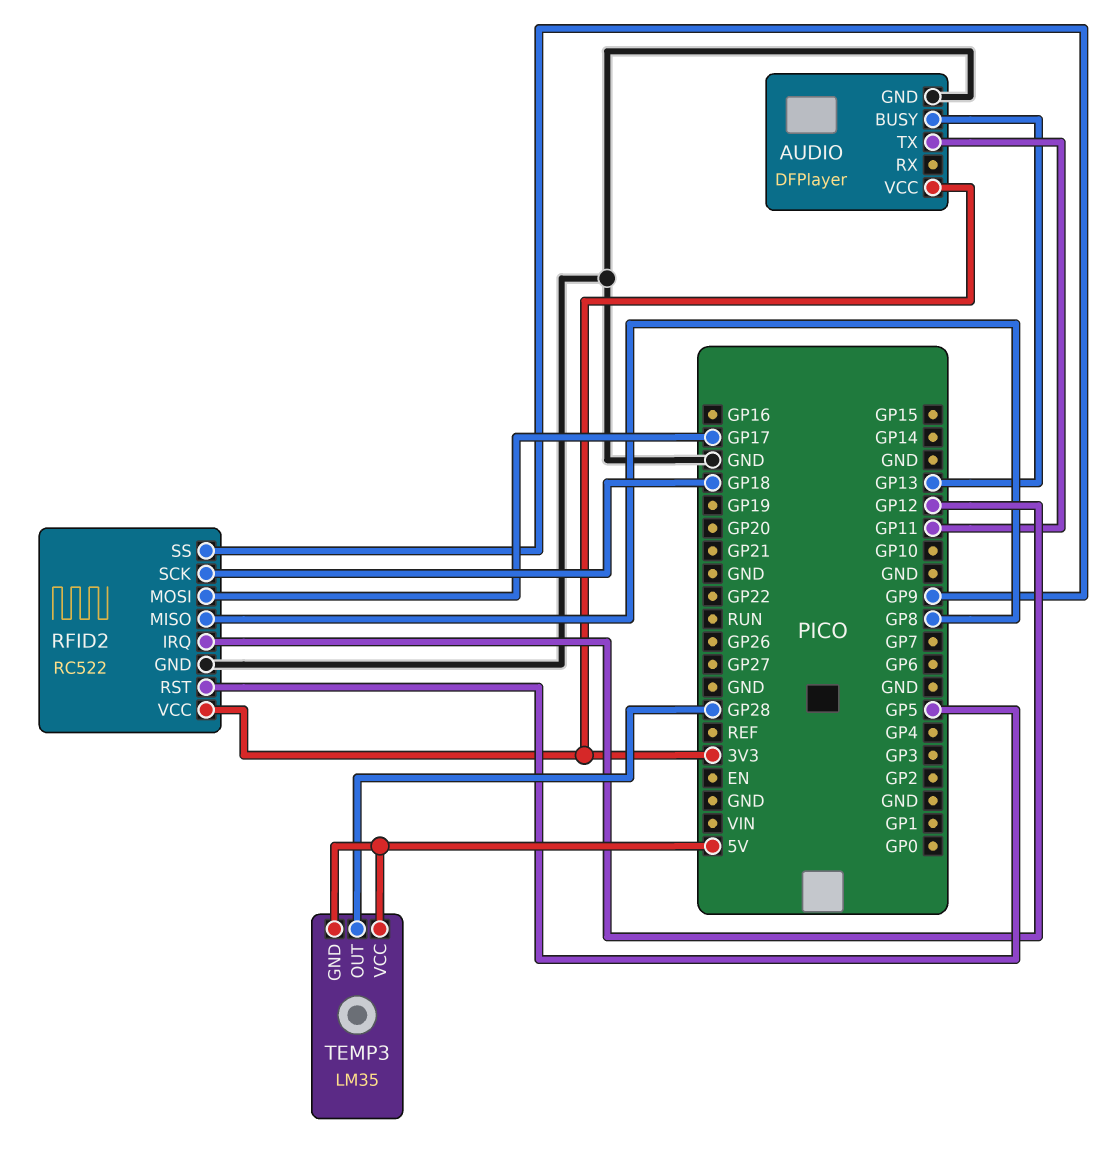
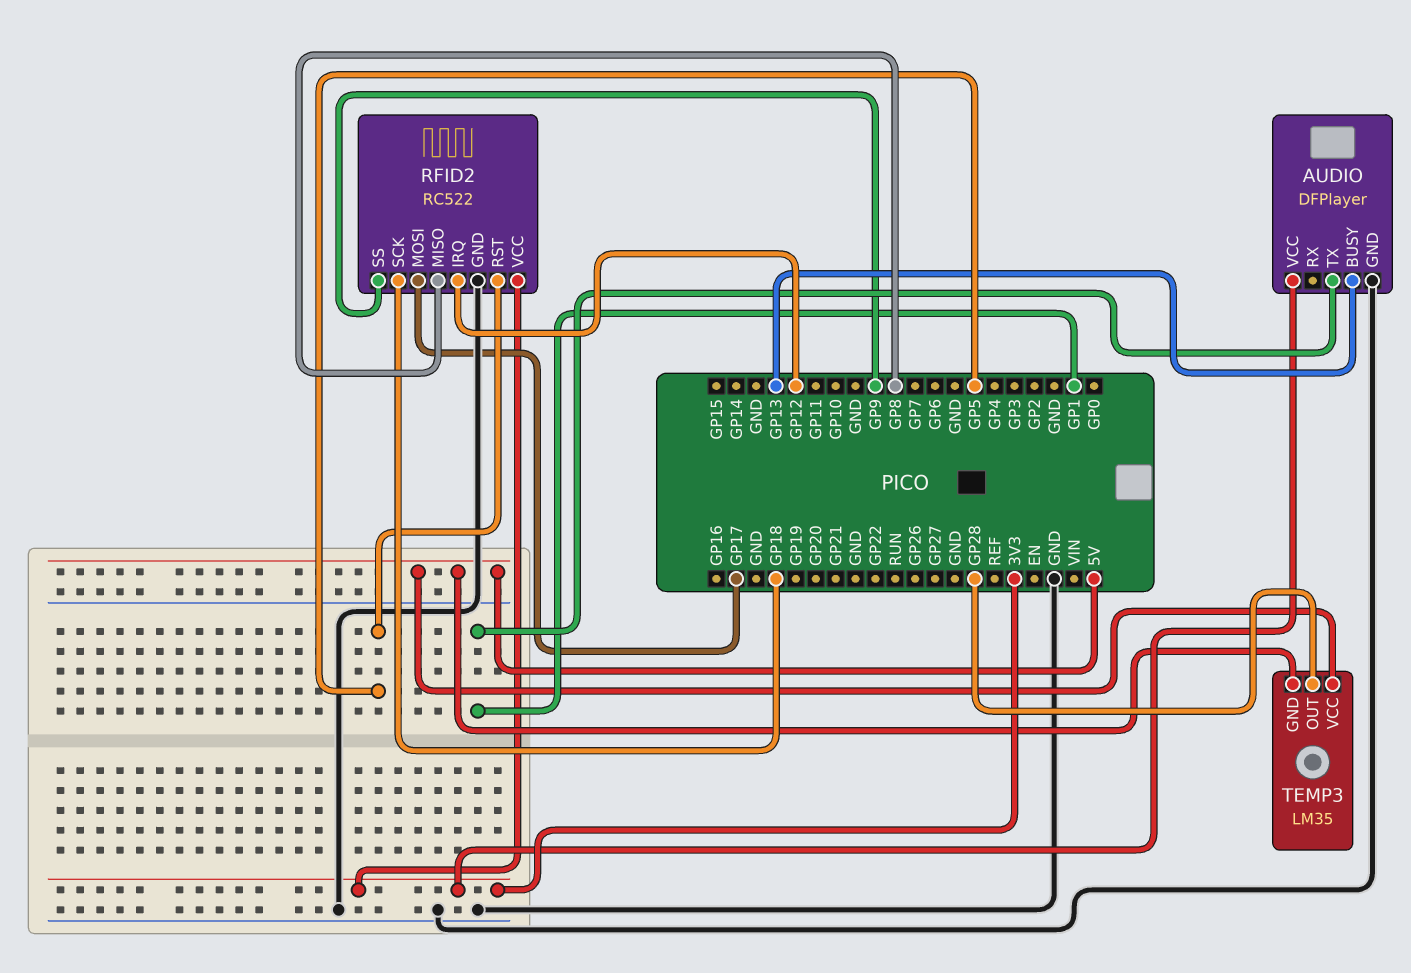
AUDIO pin TX: GP11 -> GP1

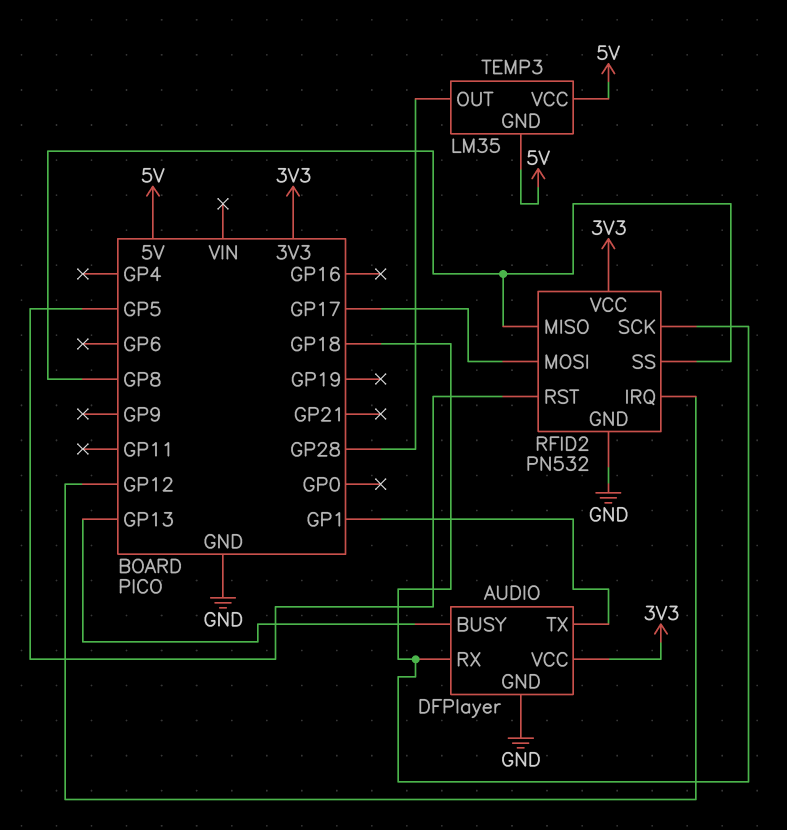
AUDIO pin RX: none -> GP18
RFID2: RC522 -> PN532
RFID2 pin SS: GP9 -> GP8

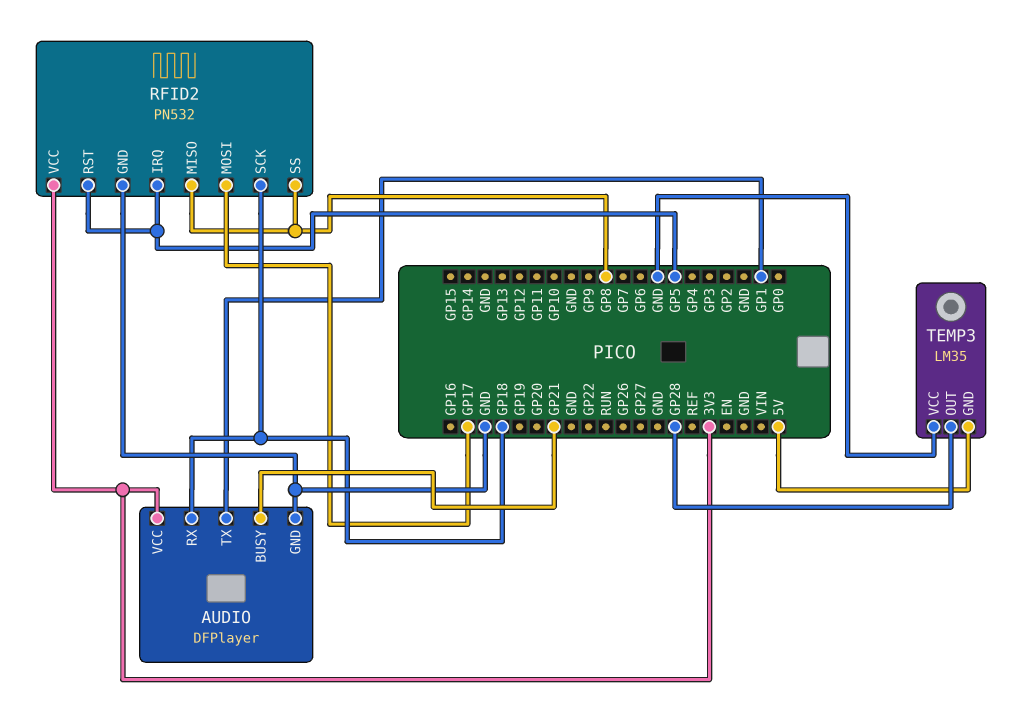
AUDIO pin BUSY: GP13 -> GP21
RFID2 pin IRQ: GP12 -> GP5
TEMP3 pin VCC: 5V -> GND

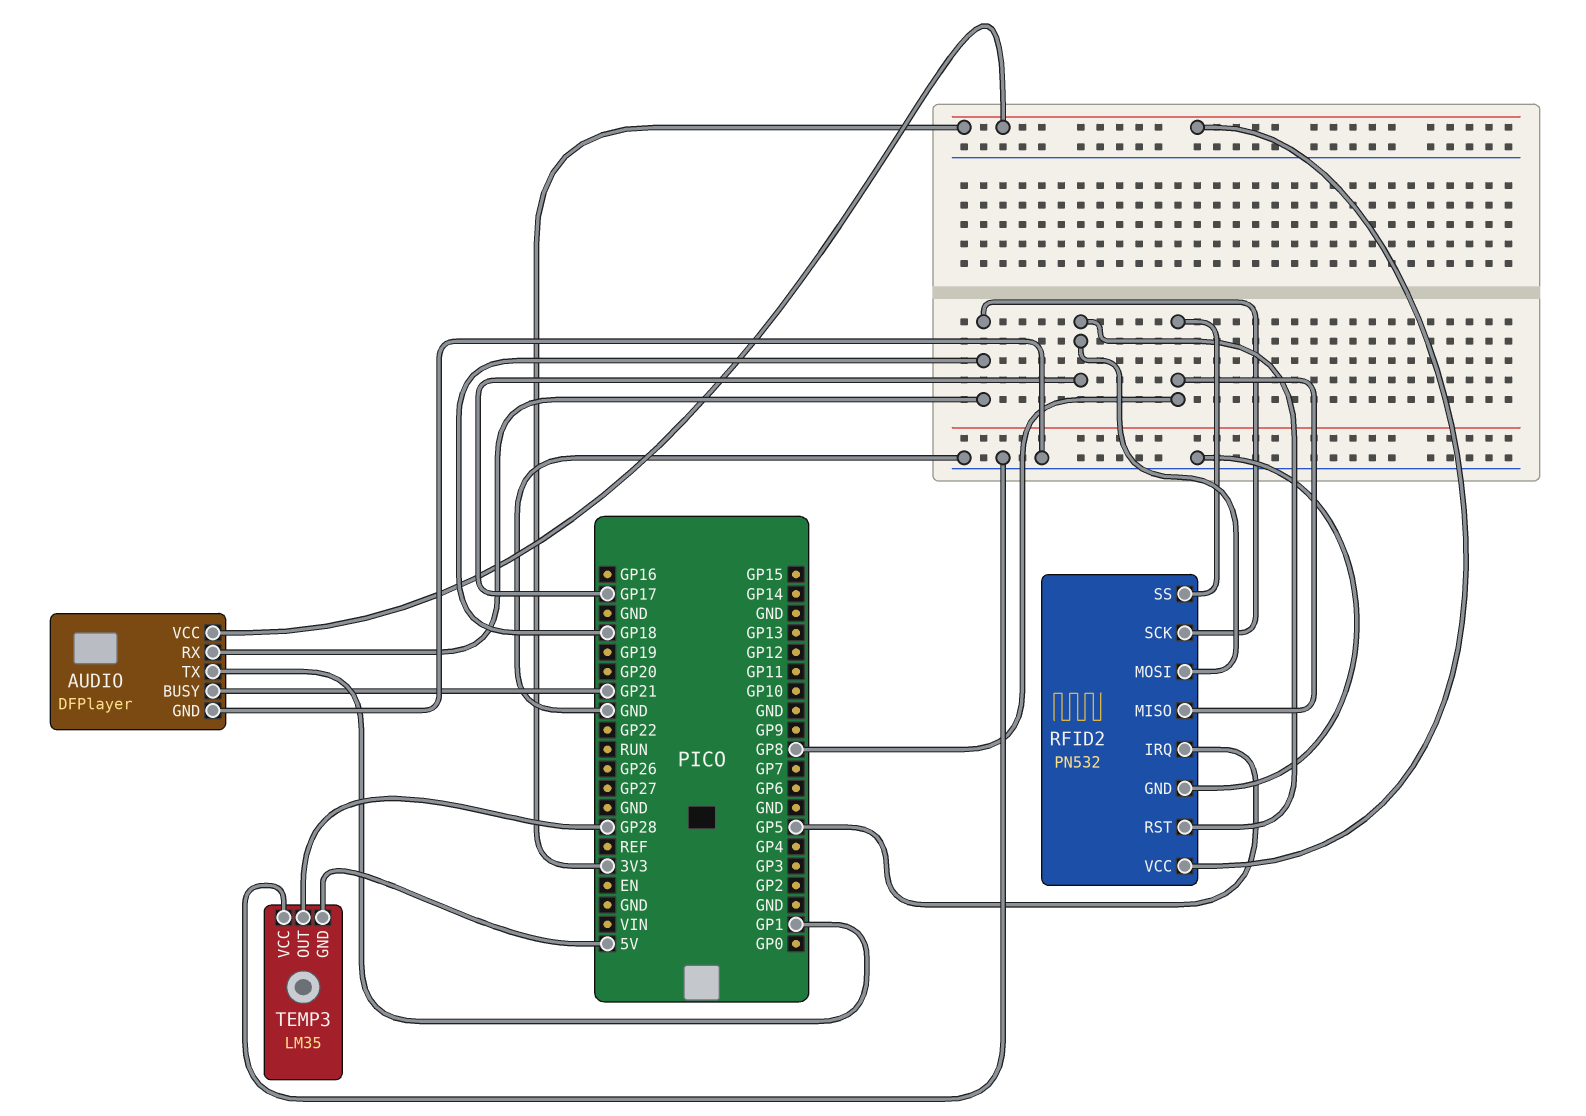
RFID2 pin RST: GP5 -> GP17

